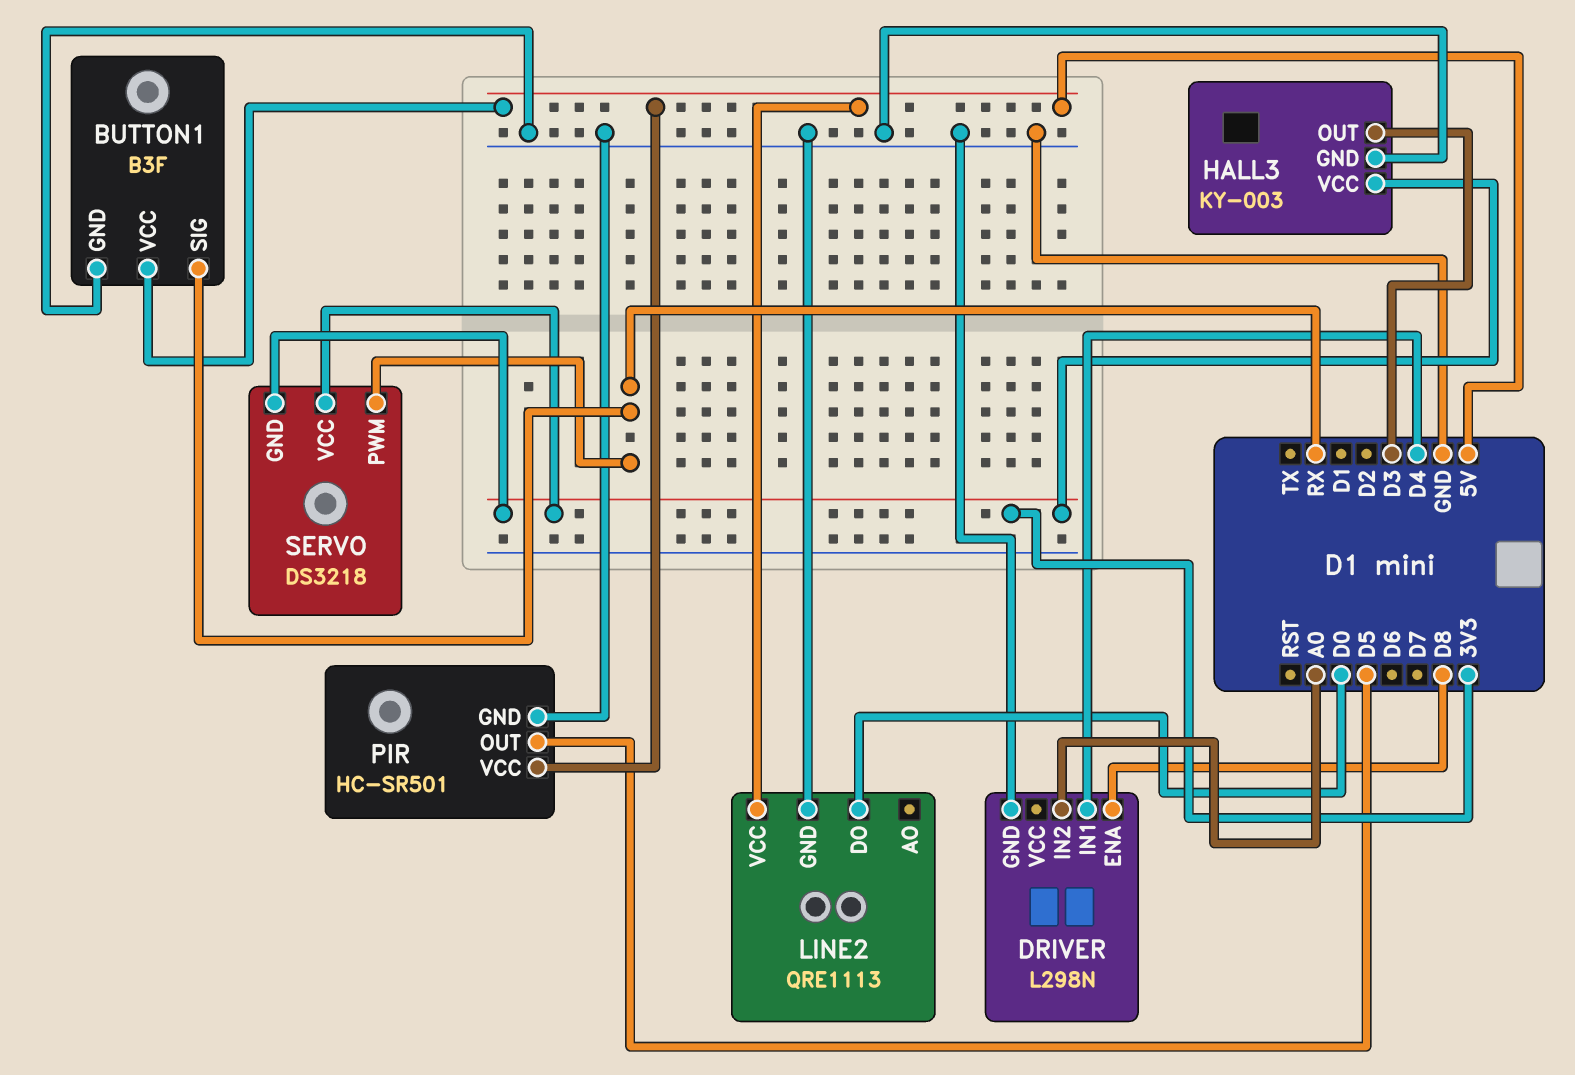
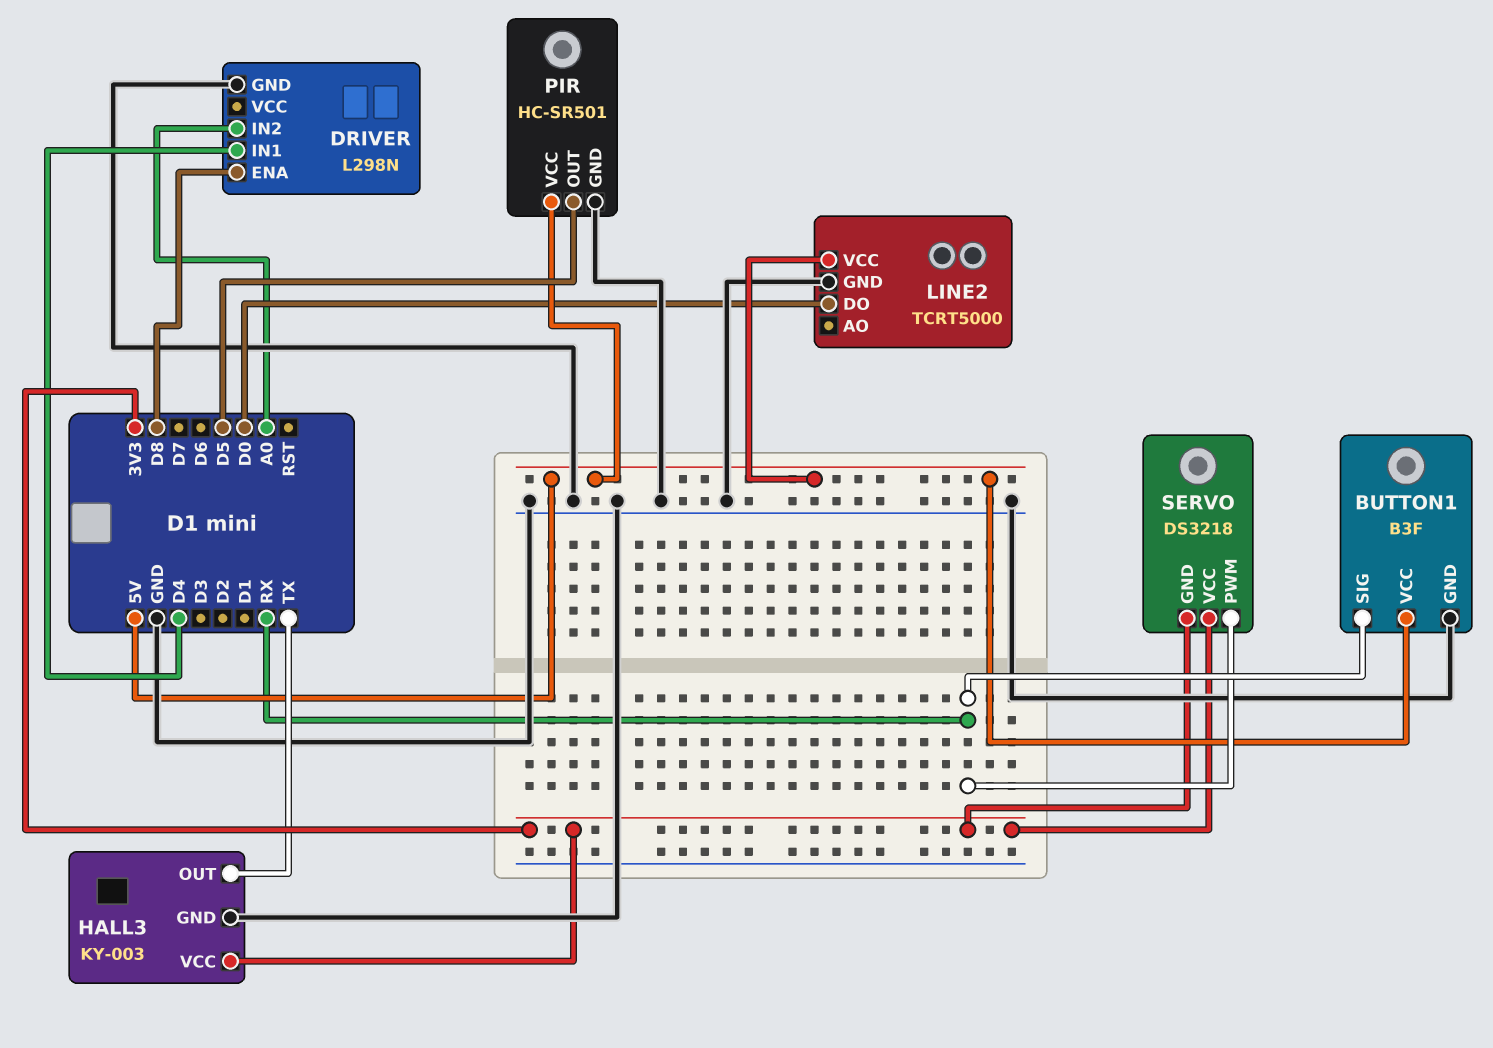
HALL3 pin OUT: D3 -> TX
LINE2: QRE1113 -> TCRT5000

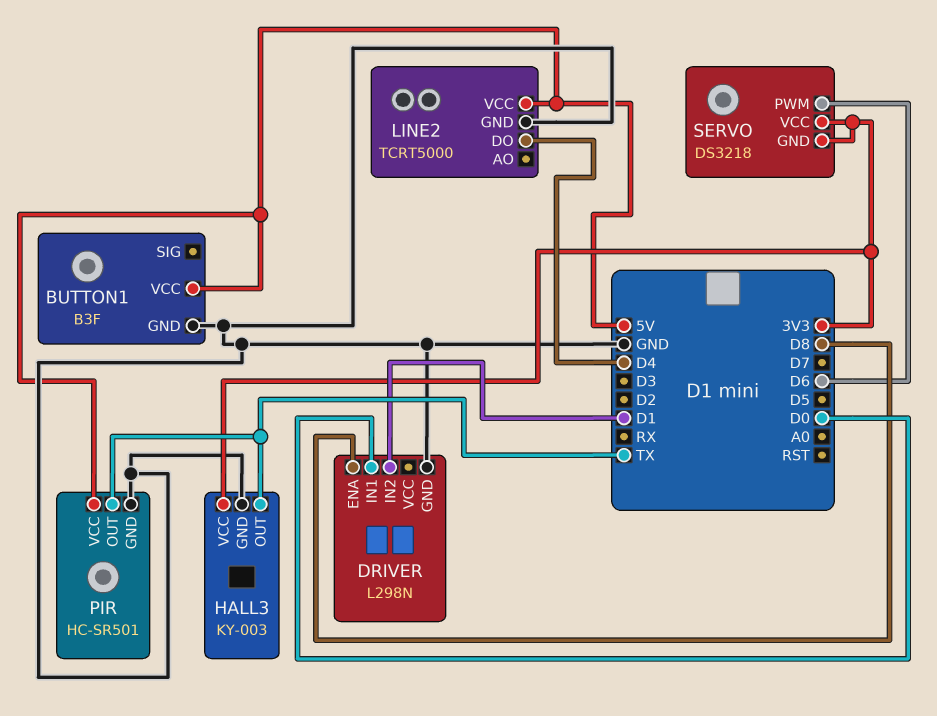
BUTTON1 pin SIG: RX -> none
DRIVER pin IN1: D4 -> D0
DRIVER pin IN2: A0 -> D1
LINE2 pin DO: D0 -> D4
PIR pin OUT: D5 -> TX
SERVO pin PWM: RX -> D6

